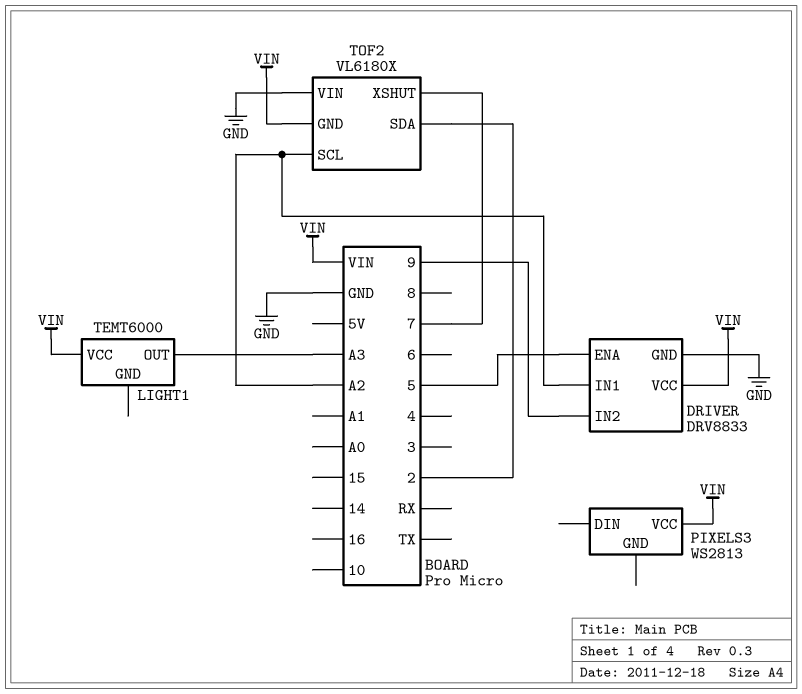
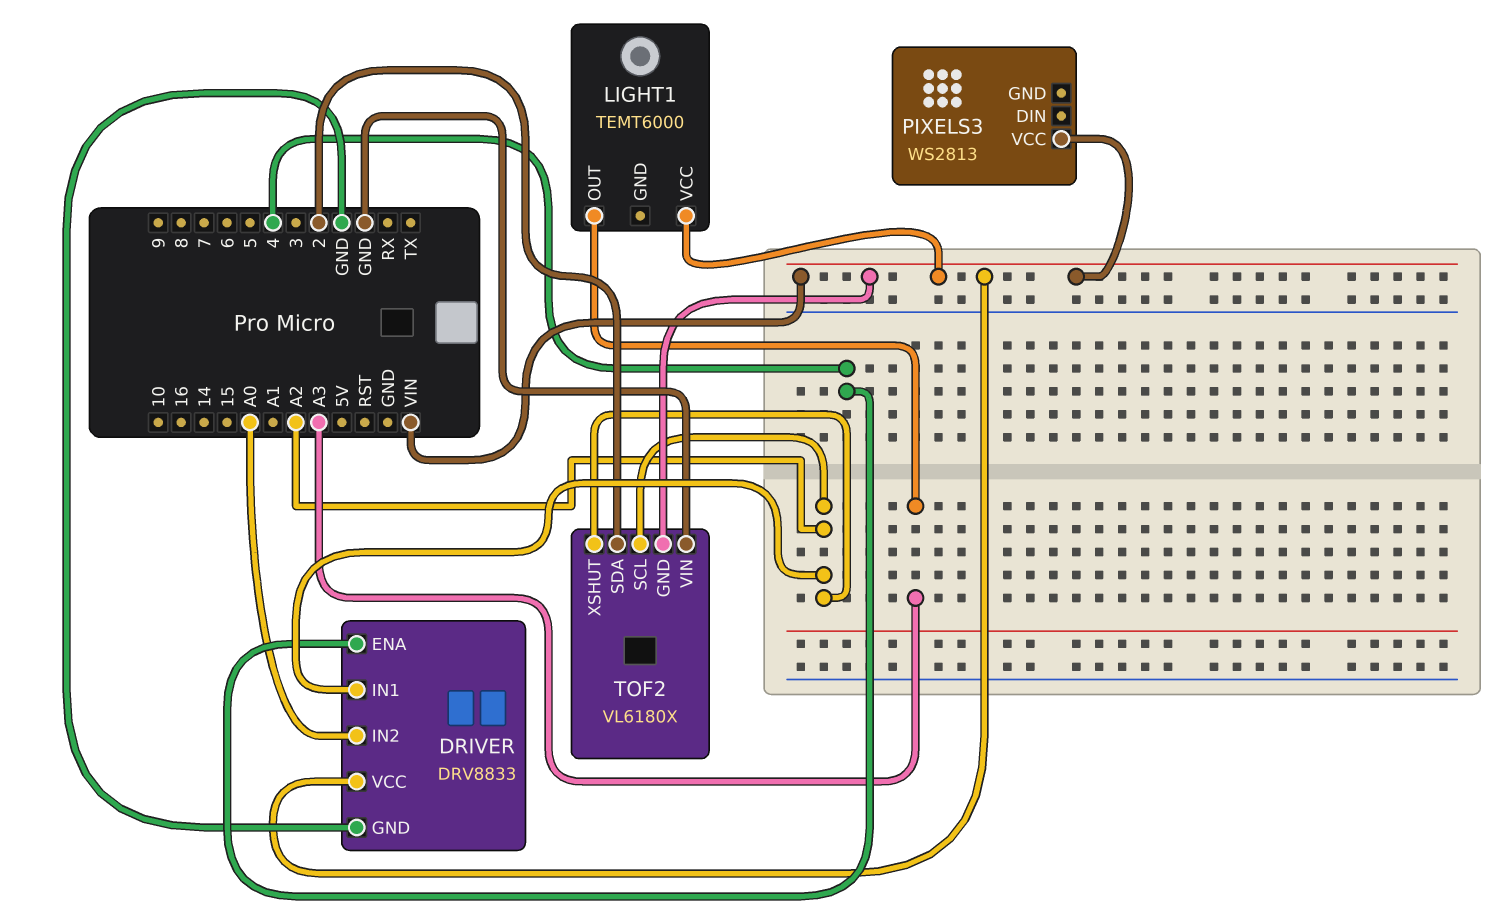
DRIVER pin ENA: 5 -> 4
DRIVER pin IN2: 9 -> A0
TOF2 pin XSHUT: 7 -> A2

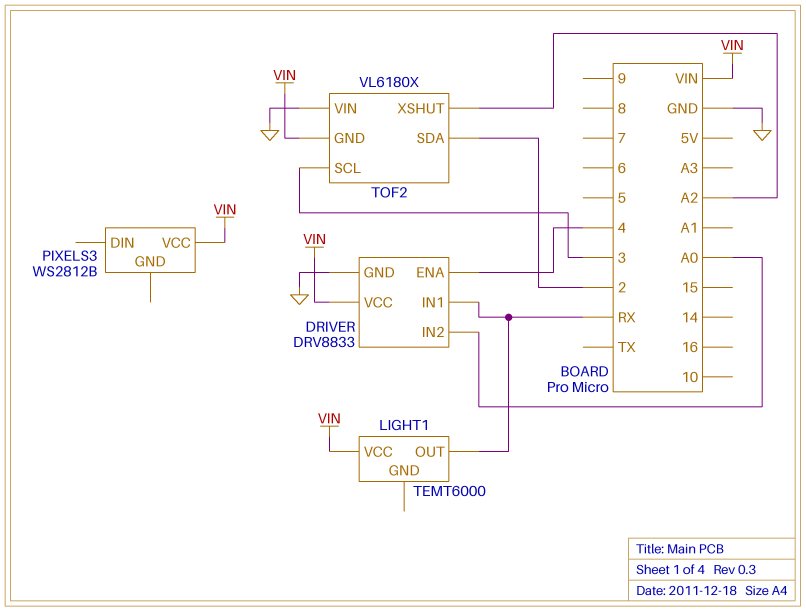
DRIVER pin IN1: A2 -> RX
LIGHT1 pin OUT: A3 -> RX
PIXELS3: WS2813 -> WS2812B
TOF2 pin SCL: A2 -> 3

